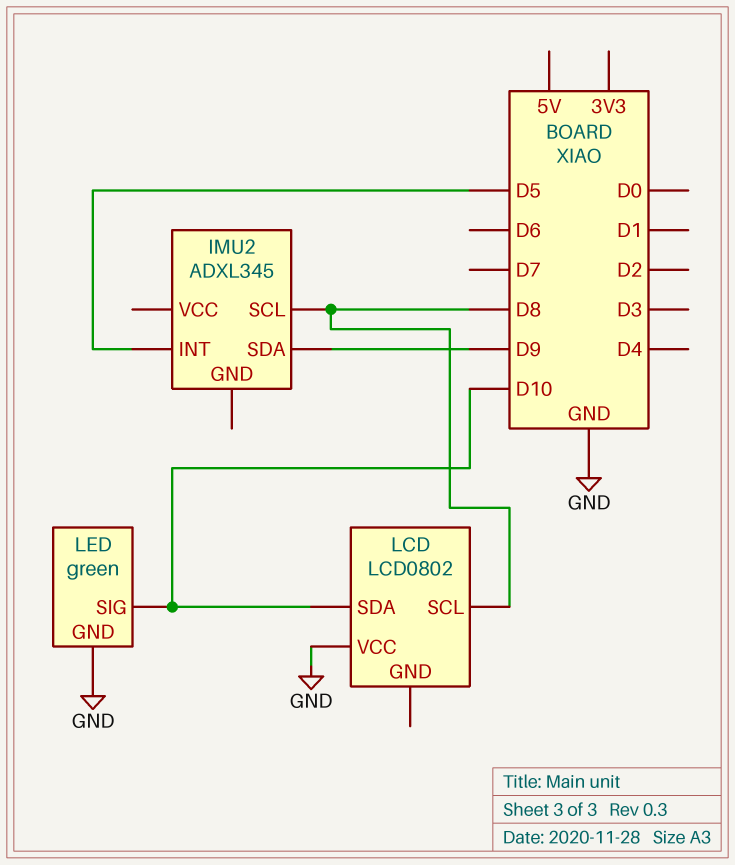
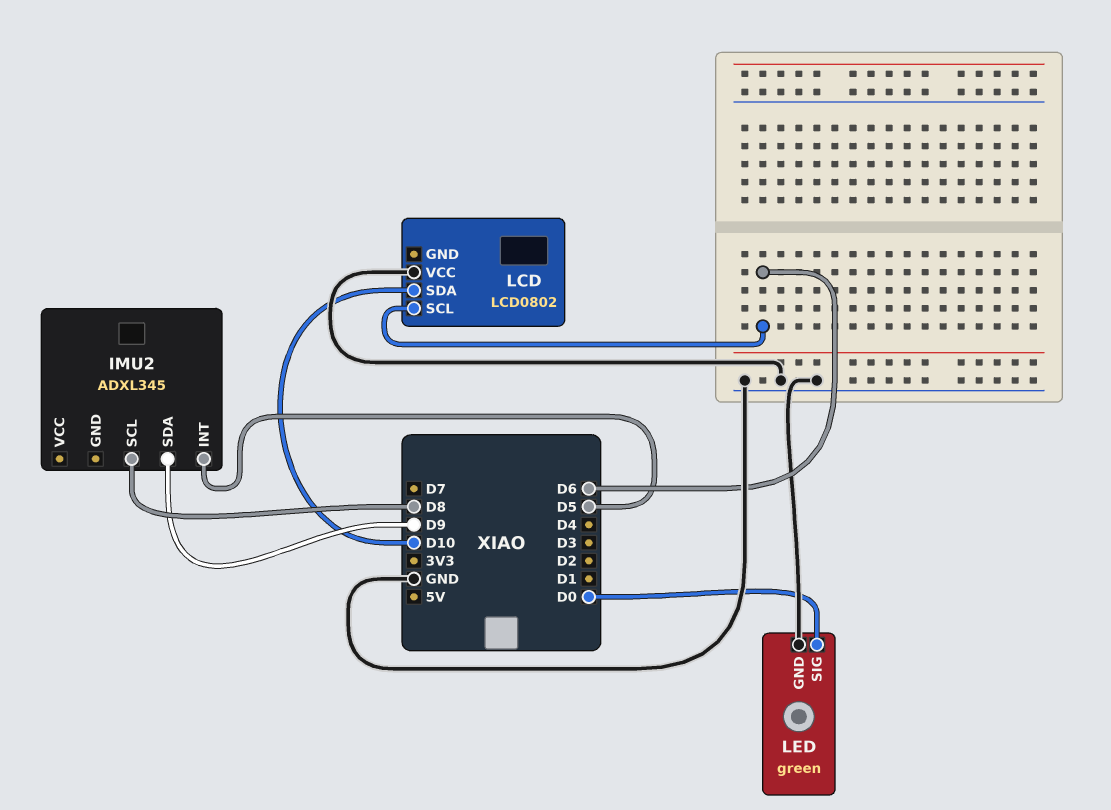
LCD pin SCL: D8 -> D6
LED pin SIG: D10 -> D0

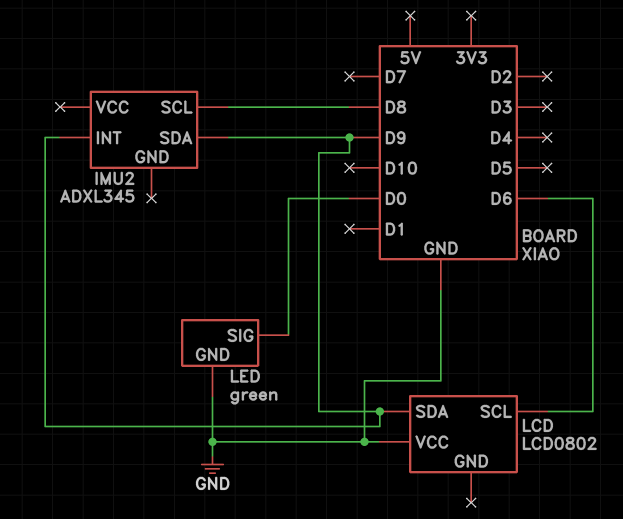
IMU2 pin INT: D5 -> D9
LCD pin SDA: D10 -> D9

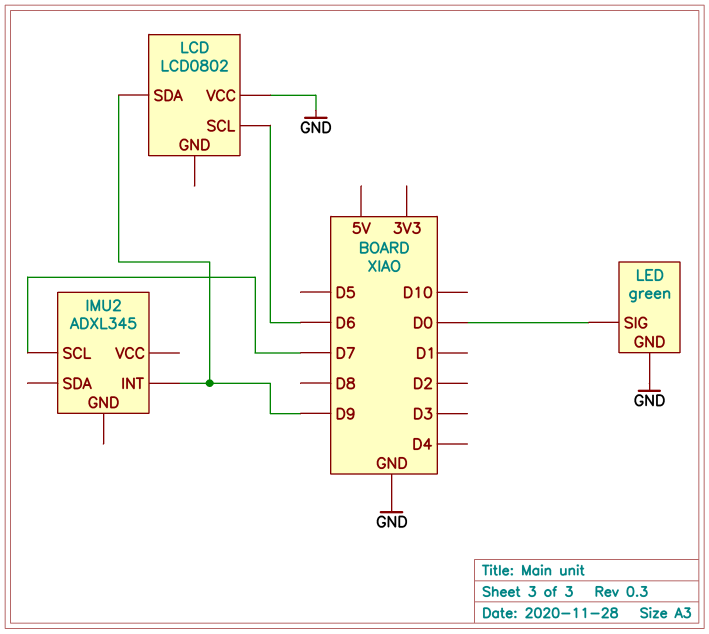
IMU2 pin SCL: D8 -> D7
IMU2 pin SDA: D9 -> none

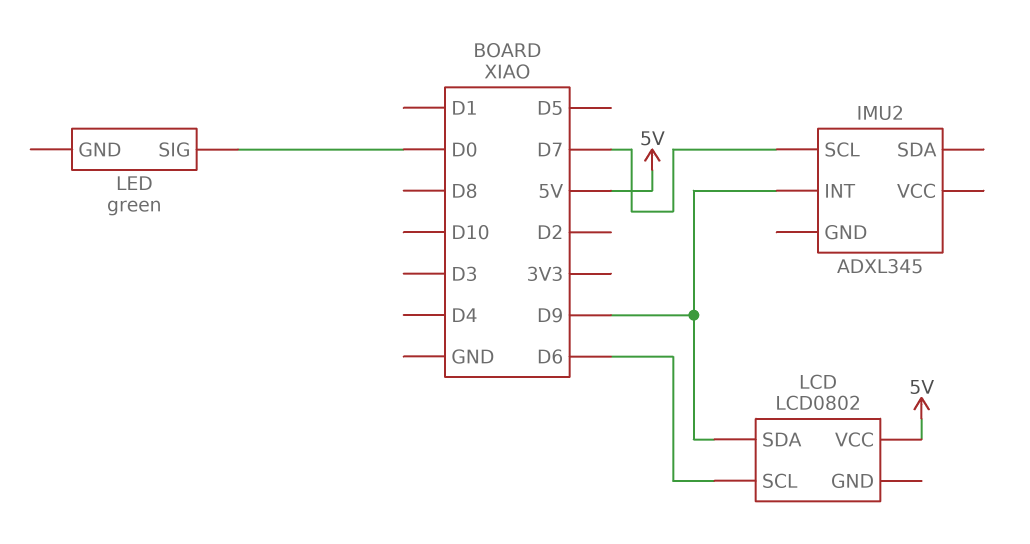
LCD pin VCC: GND -> 5V
LED pin GND: GND -> none

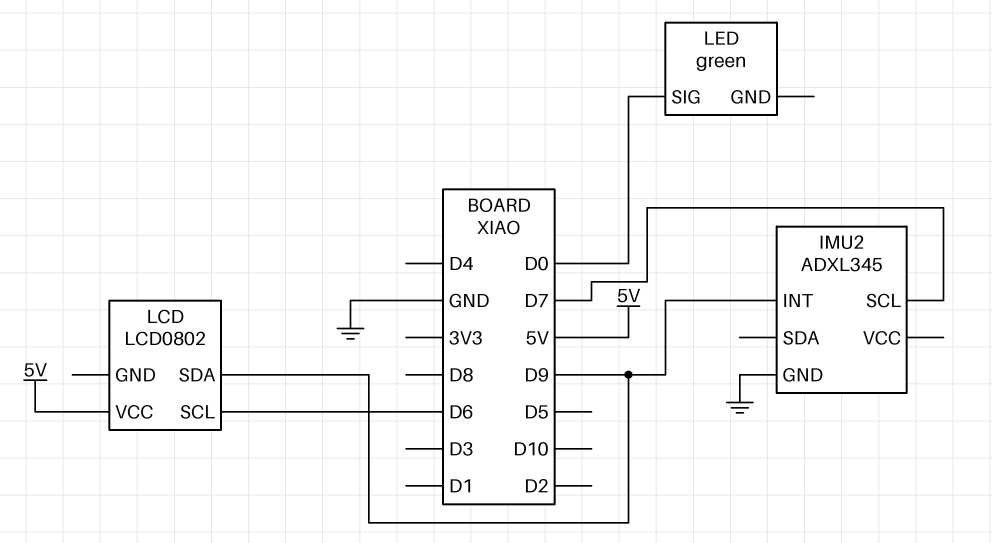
IMU2 pin GND: none -> GND

